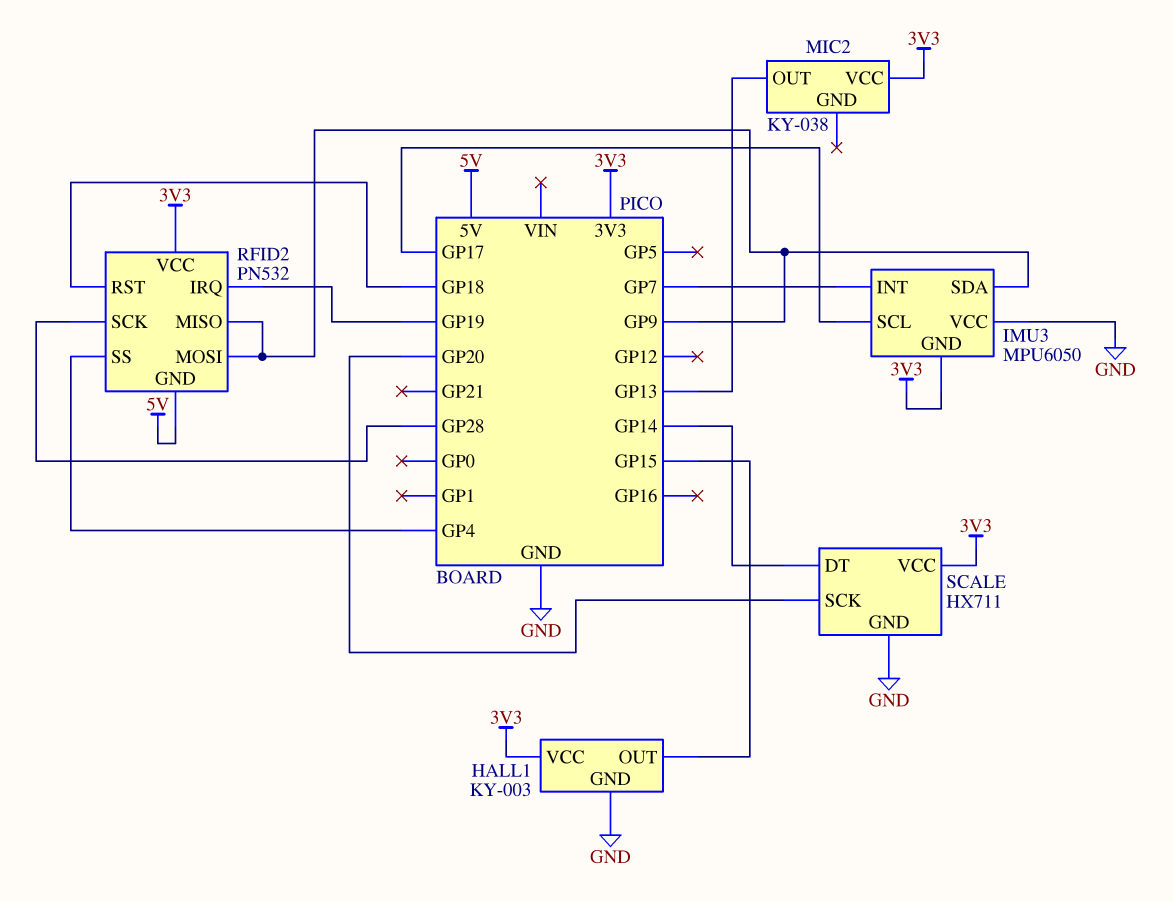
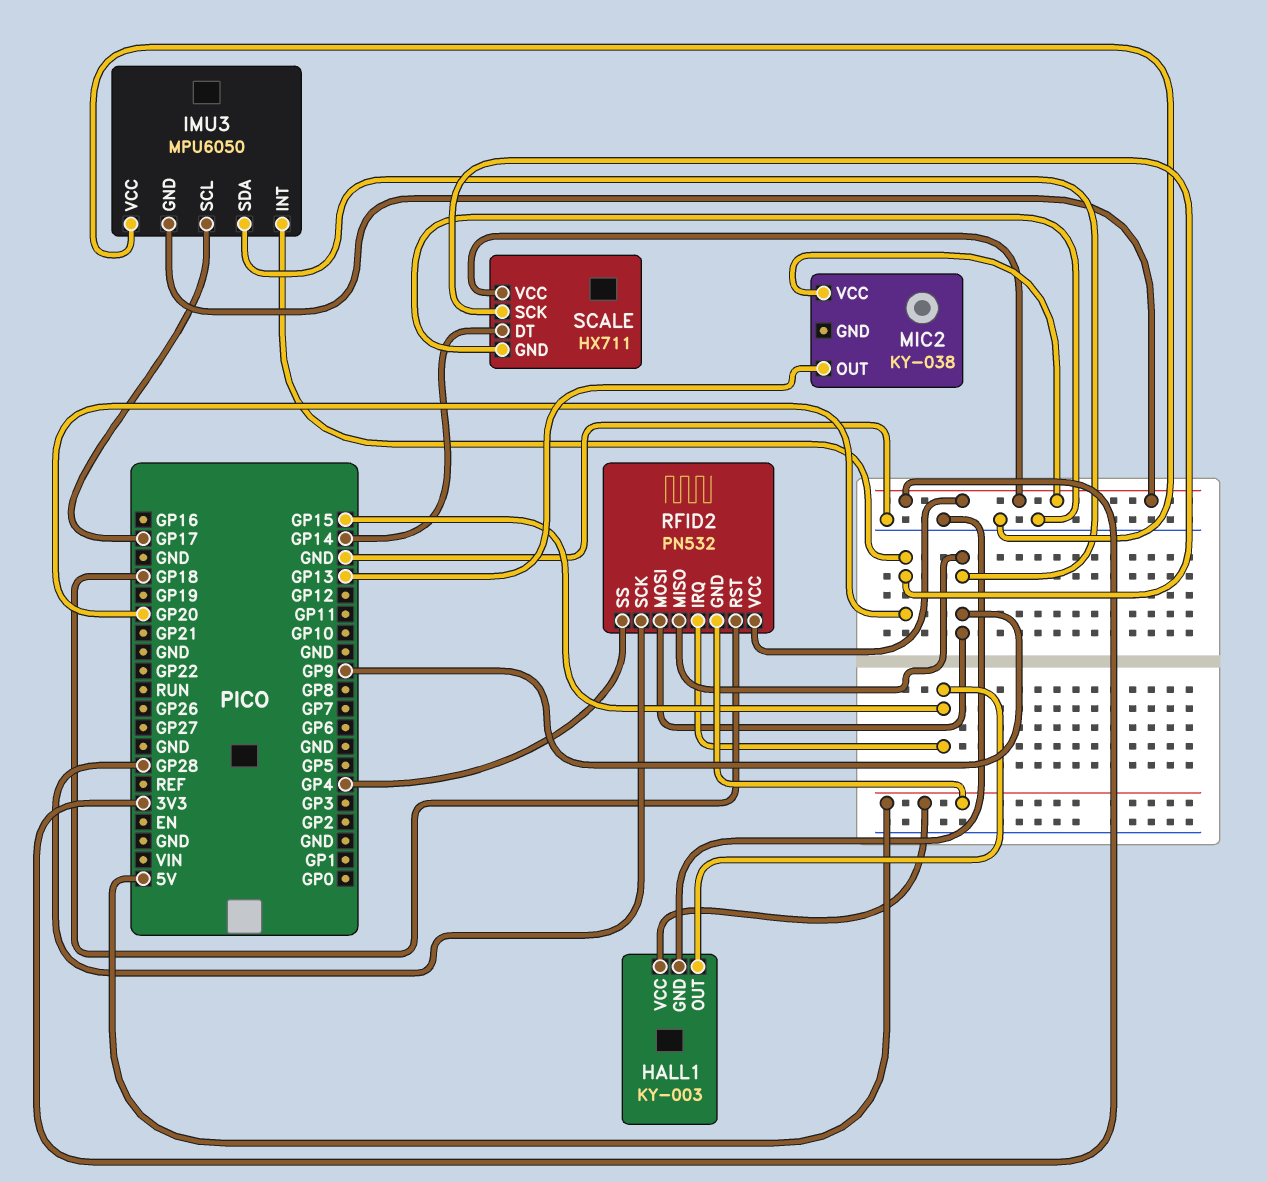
HALL1 pin VCC: 3V3 -> 5V
IMU3 pin INT: GP7 -> GP20
RFID2 pin IRQ: GP19 -> GP15

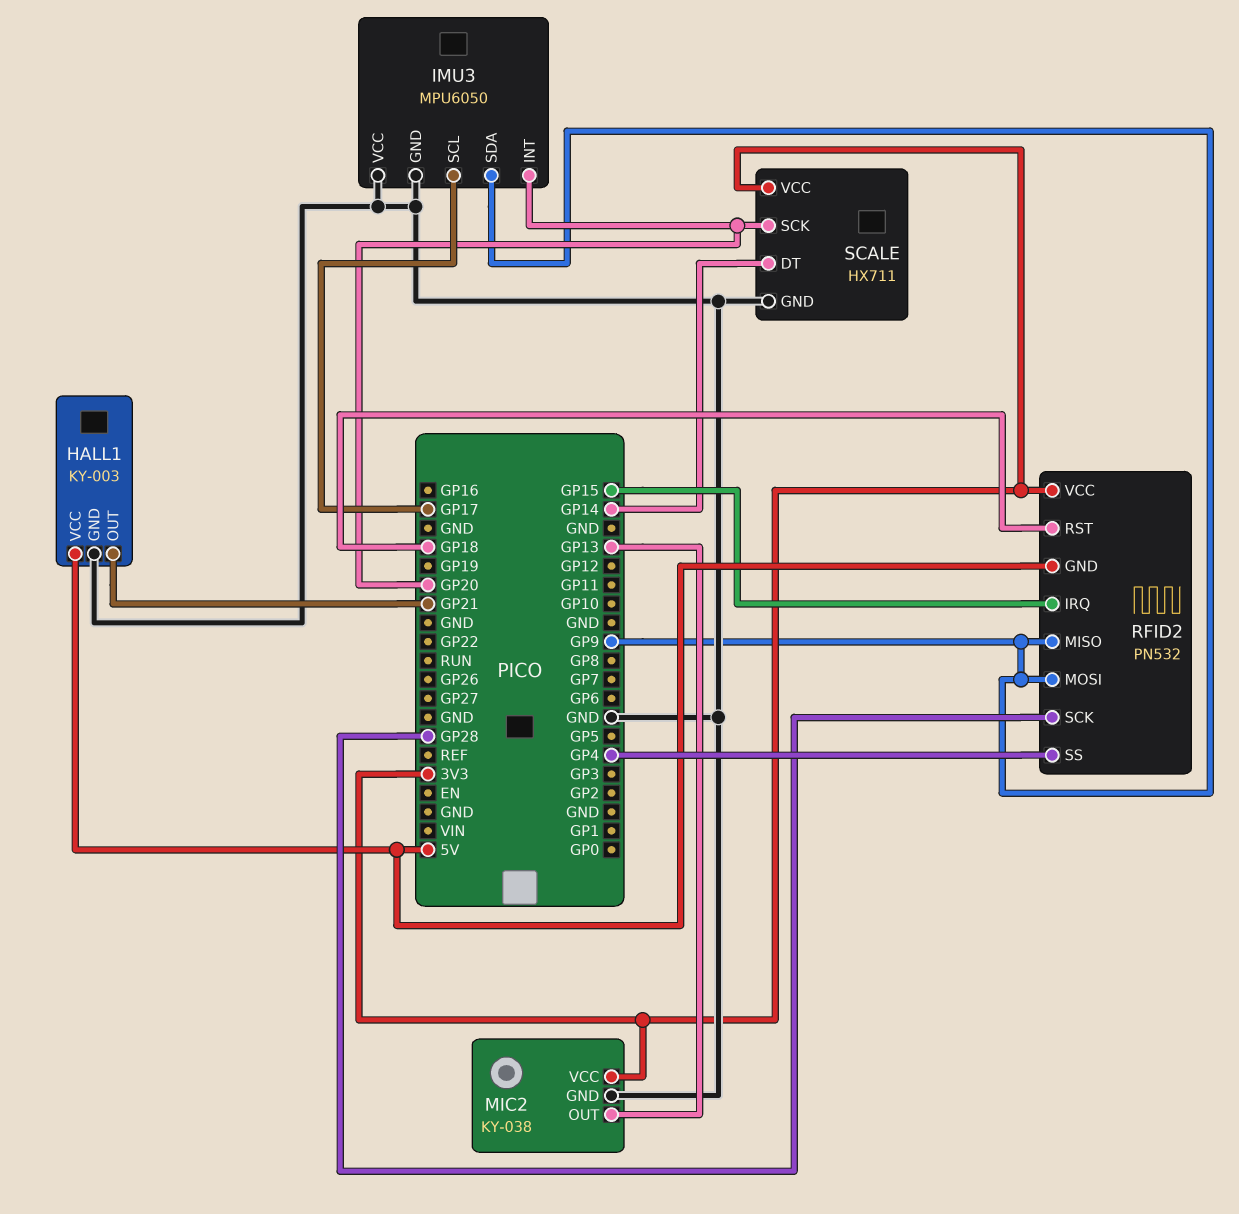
HALL1 pin OUT: GP15 -> GP21
IMU3 pin GND: 3V3 -> GND
MIC2 pin GND: none -> GND

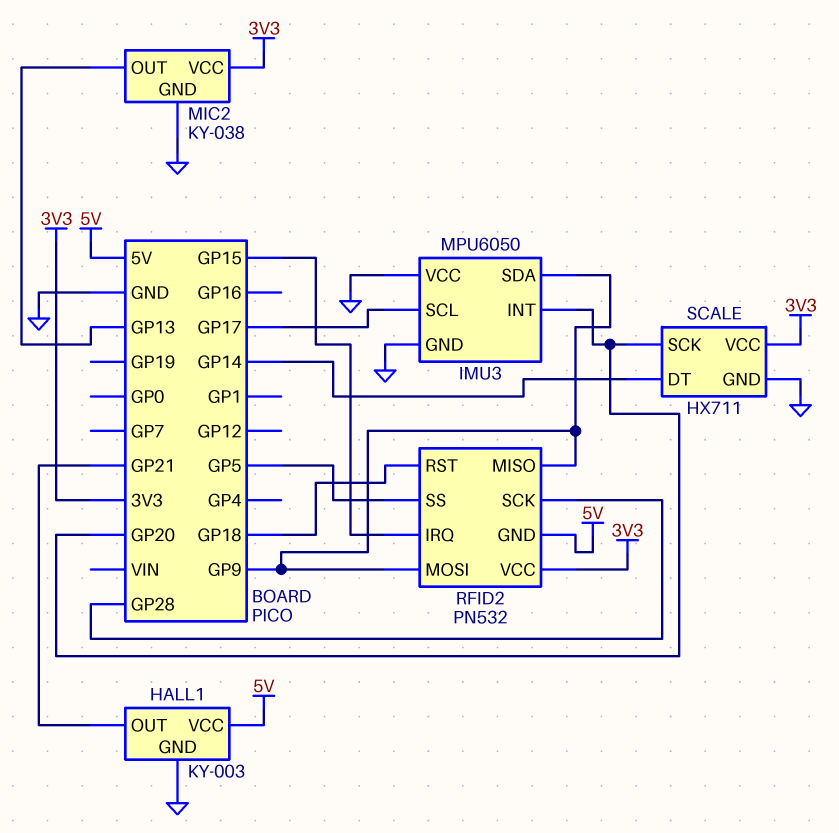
RFID2 pin SS: GP4 -> GP5

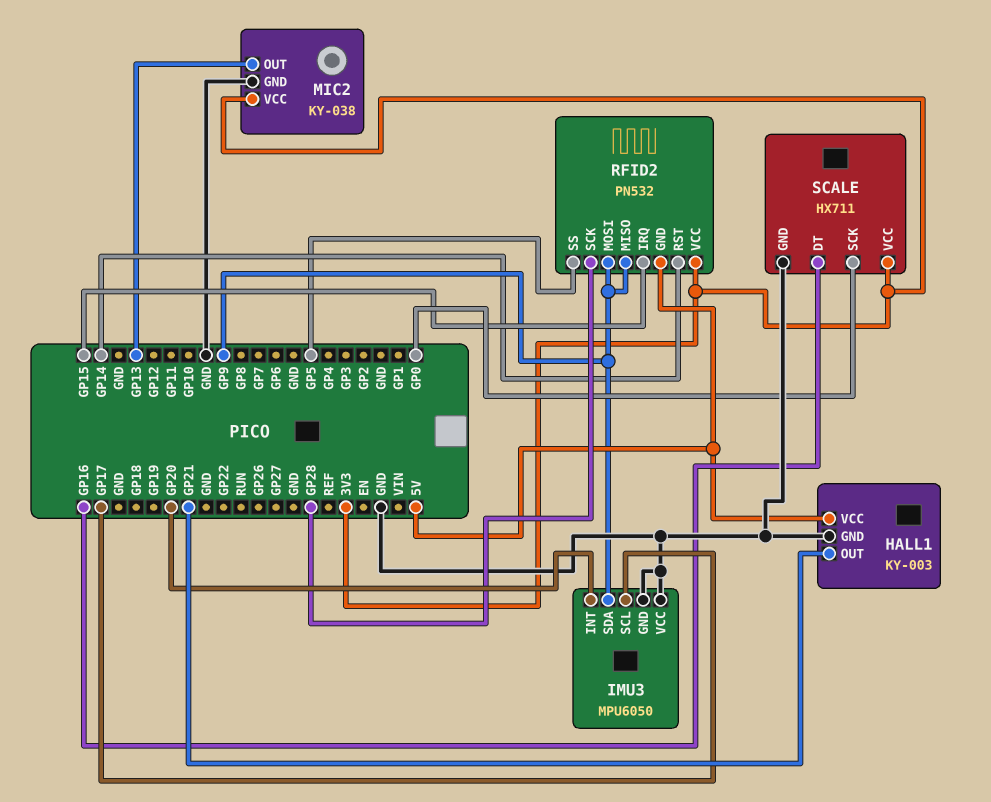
RFID2 pin RST: GP18 -> GP14
SCALE pin DT: GP14 -> GP16
SCALE pin SCK: GP20 -> GP0

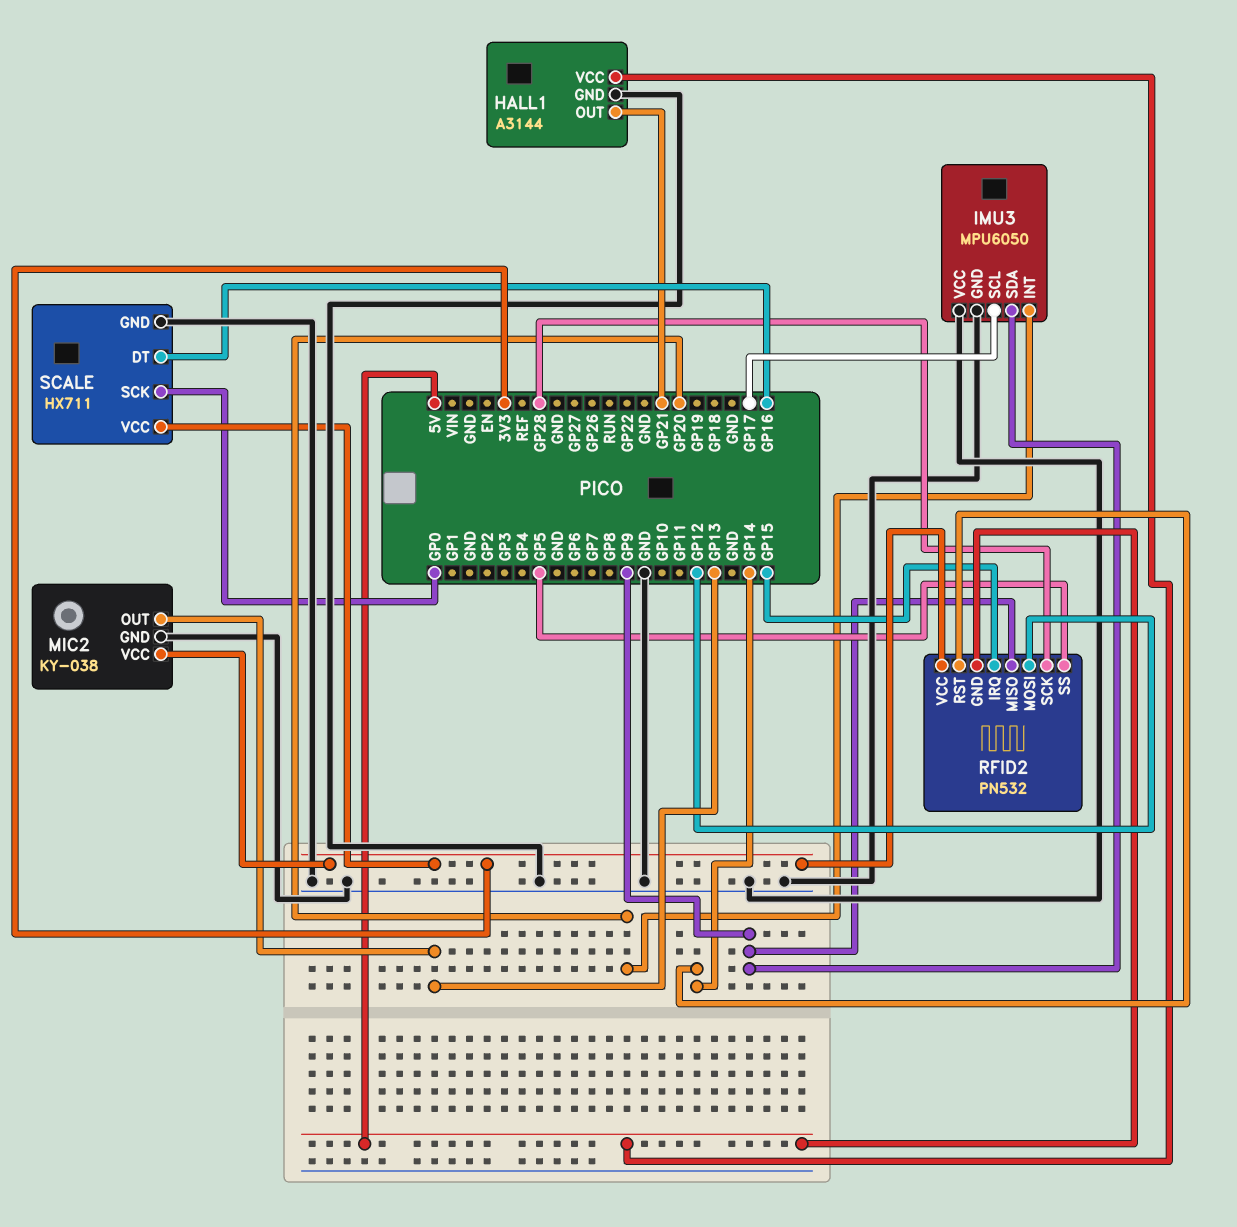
HALL1: KY-003 -> A3144
RFID2 pin MOSI: GP9 -> GP12

